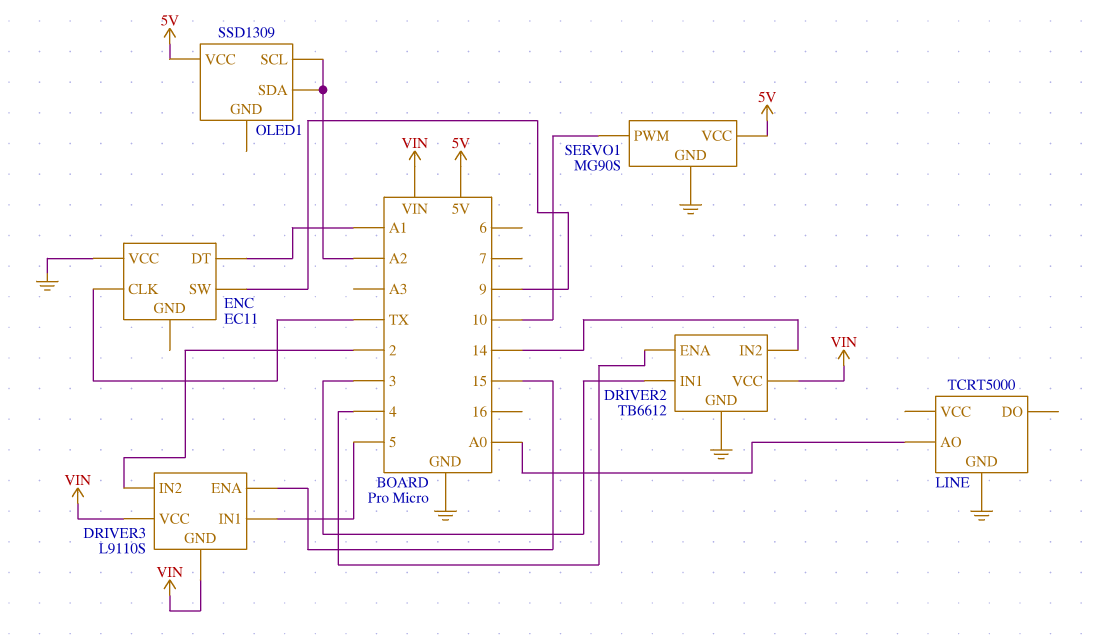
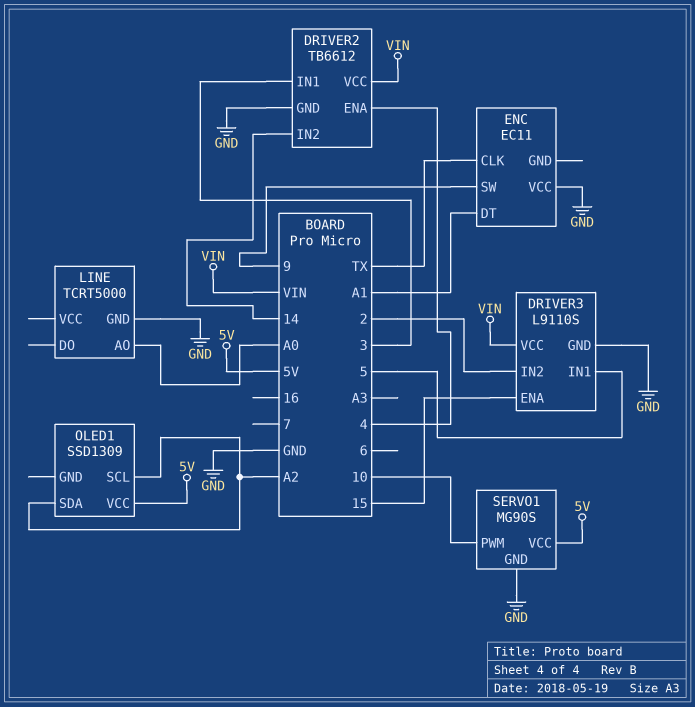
DRIVER3 pin GND: VIN -> GND

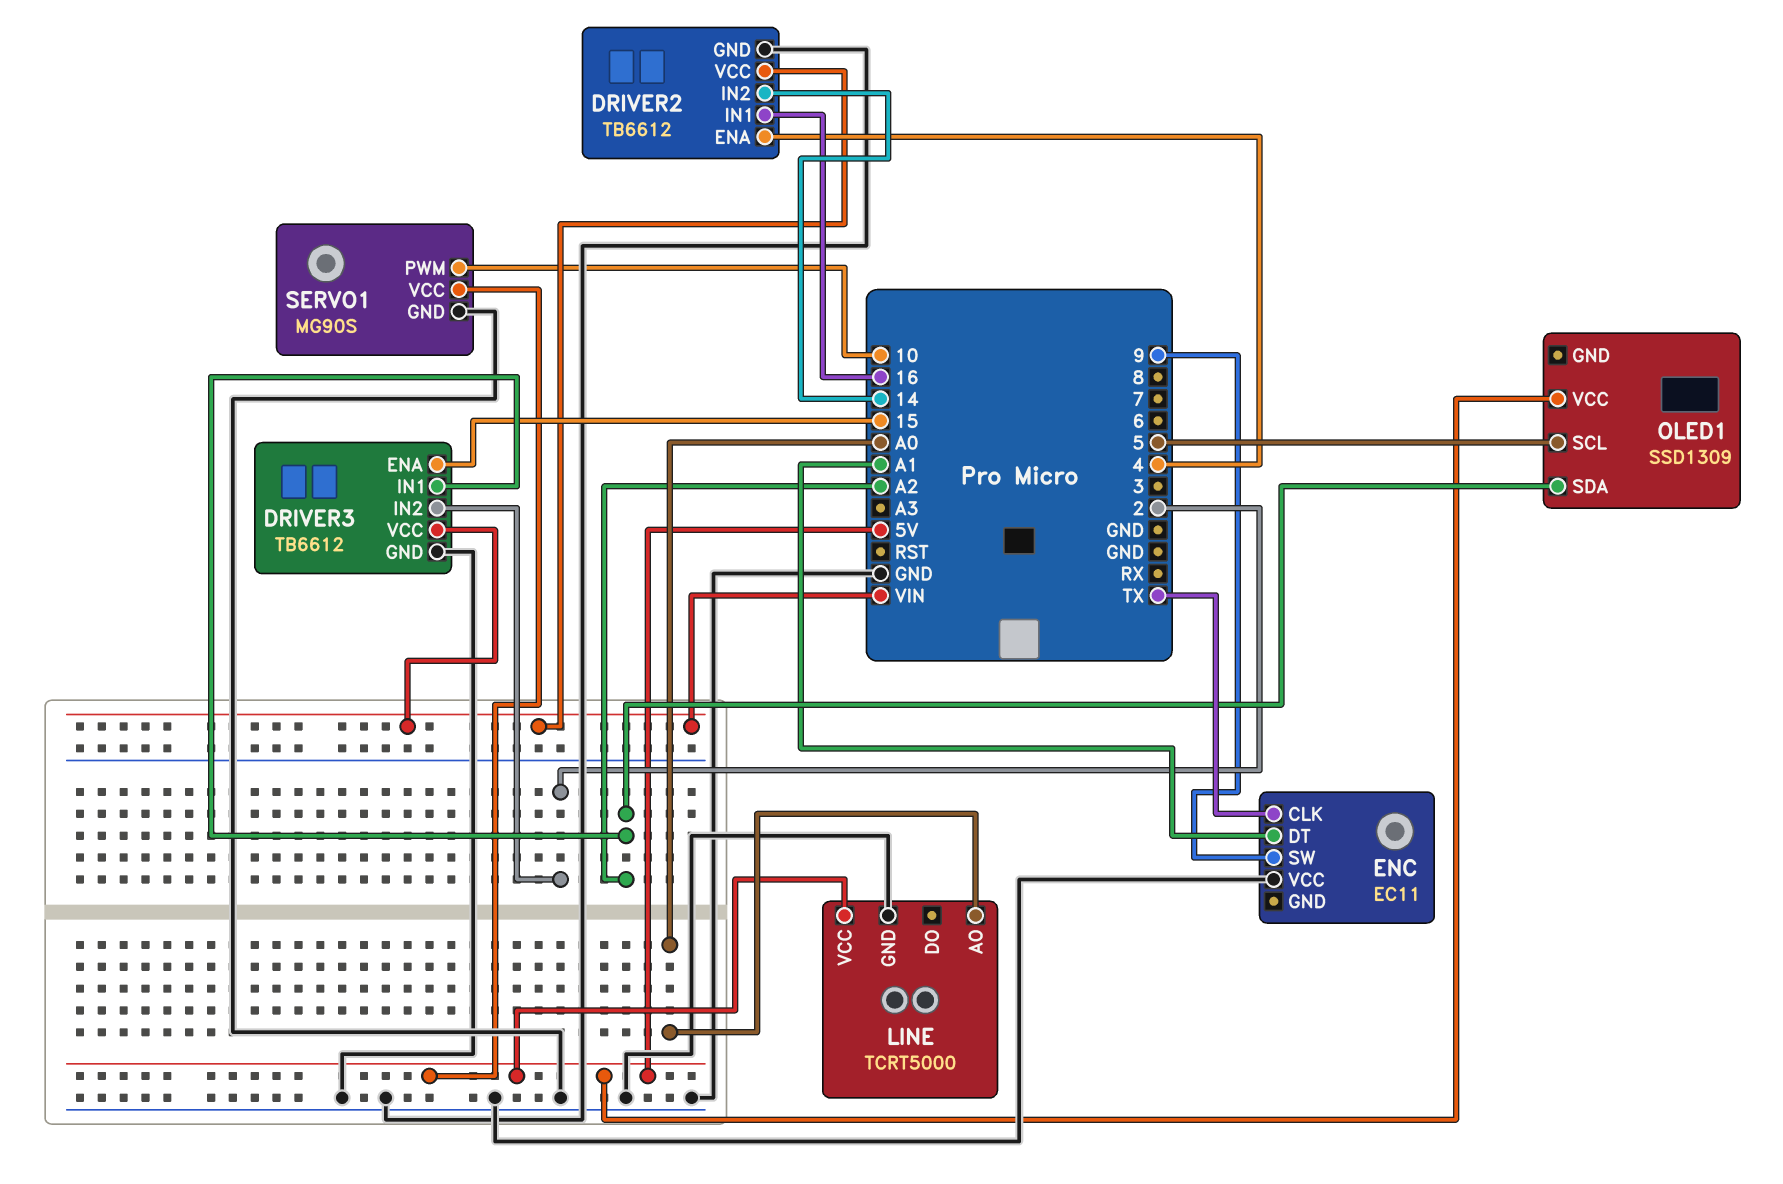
DRIVER2 pin IN1: 3 -> 16
DRIVER3: L9110S -> TB6612
DRIVER3 pin IN1: 5 -> A2
LINE pin VCC: none -> 5V
OLED1 pin SCL: A2 -> 5

